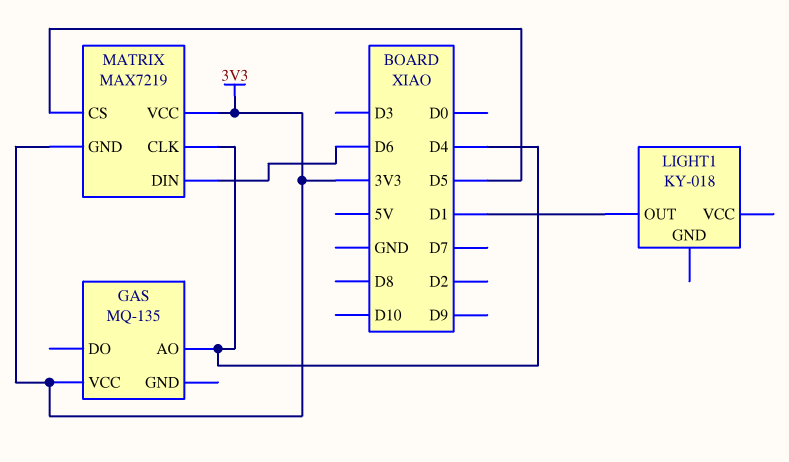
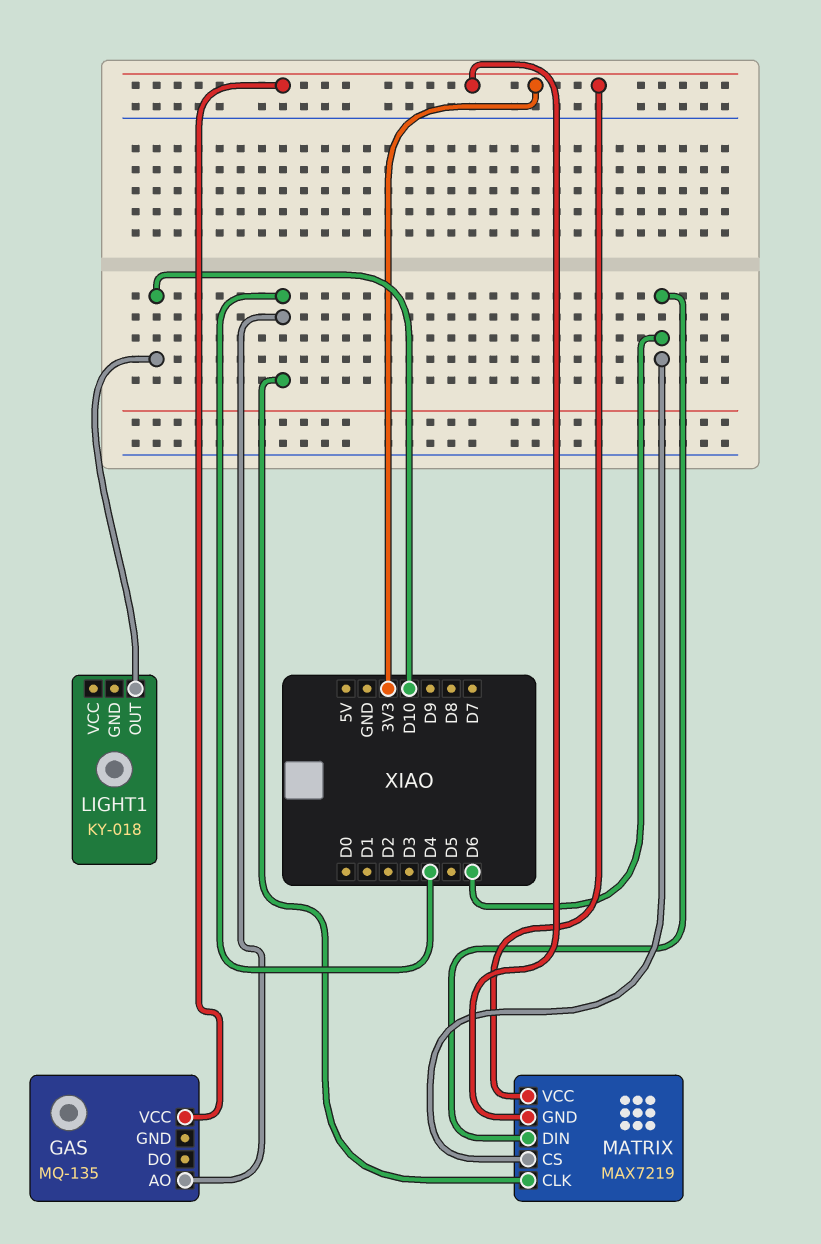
LIGHT1 pin OUT: D1 -> D10
MATRIX pin CS: D5 -> D6

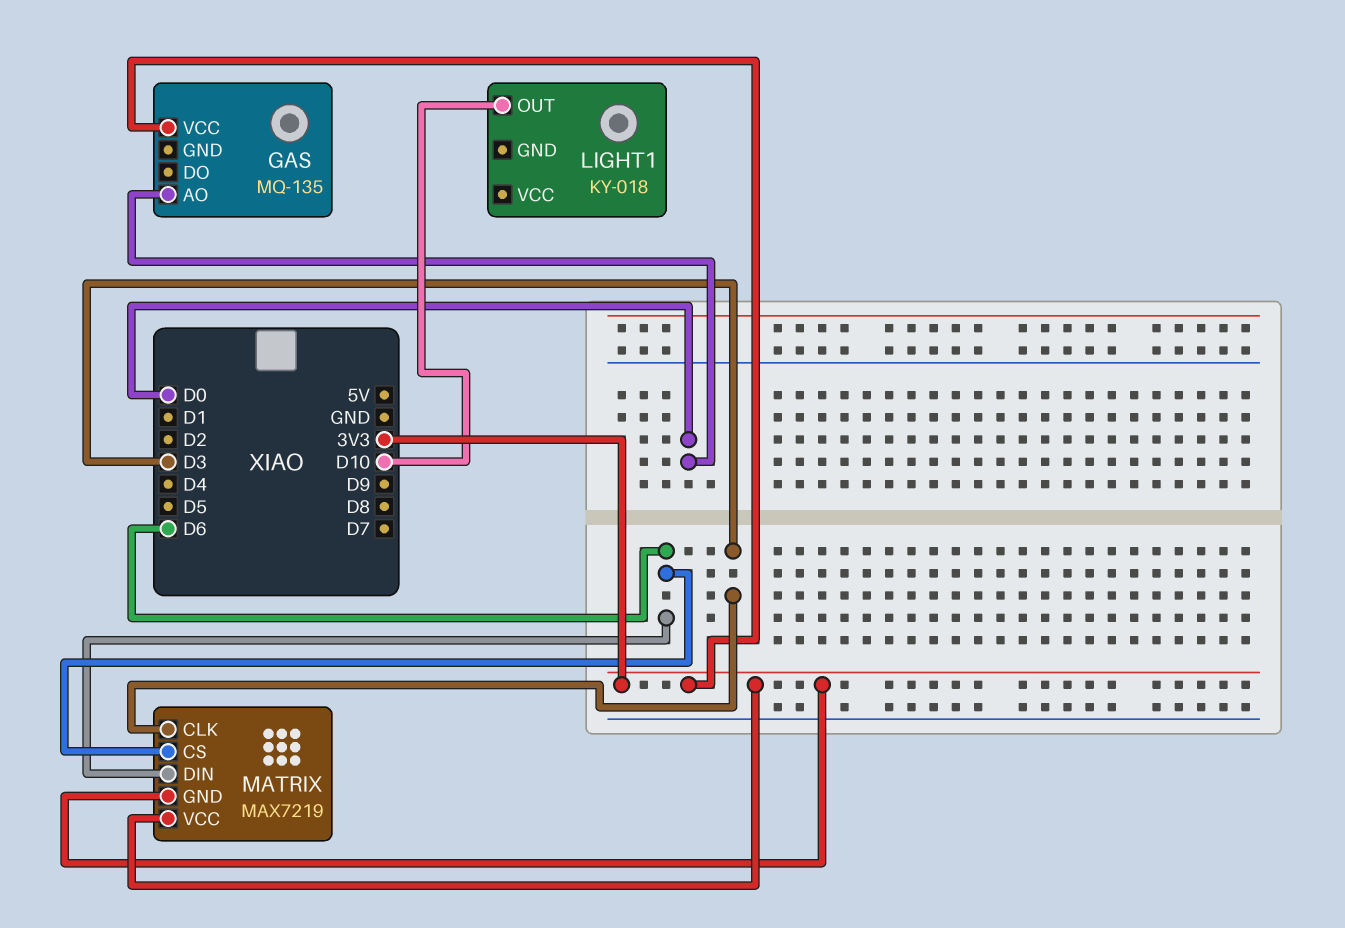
GAS pin AO: D4 -> D0
MATRIX pin CLK: D4 -> D3

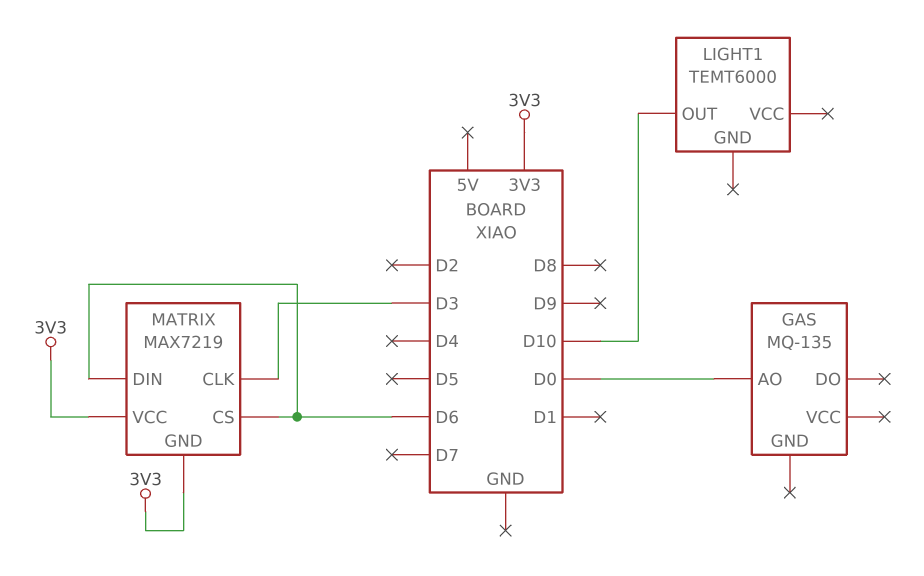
GAS pin VCC: 3V3 -> none
LIGHT1: KY-018 -> TEMT6000

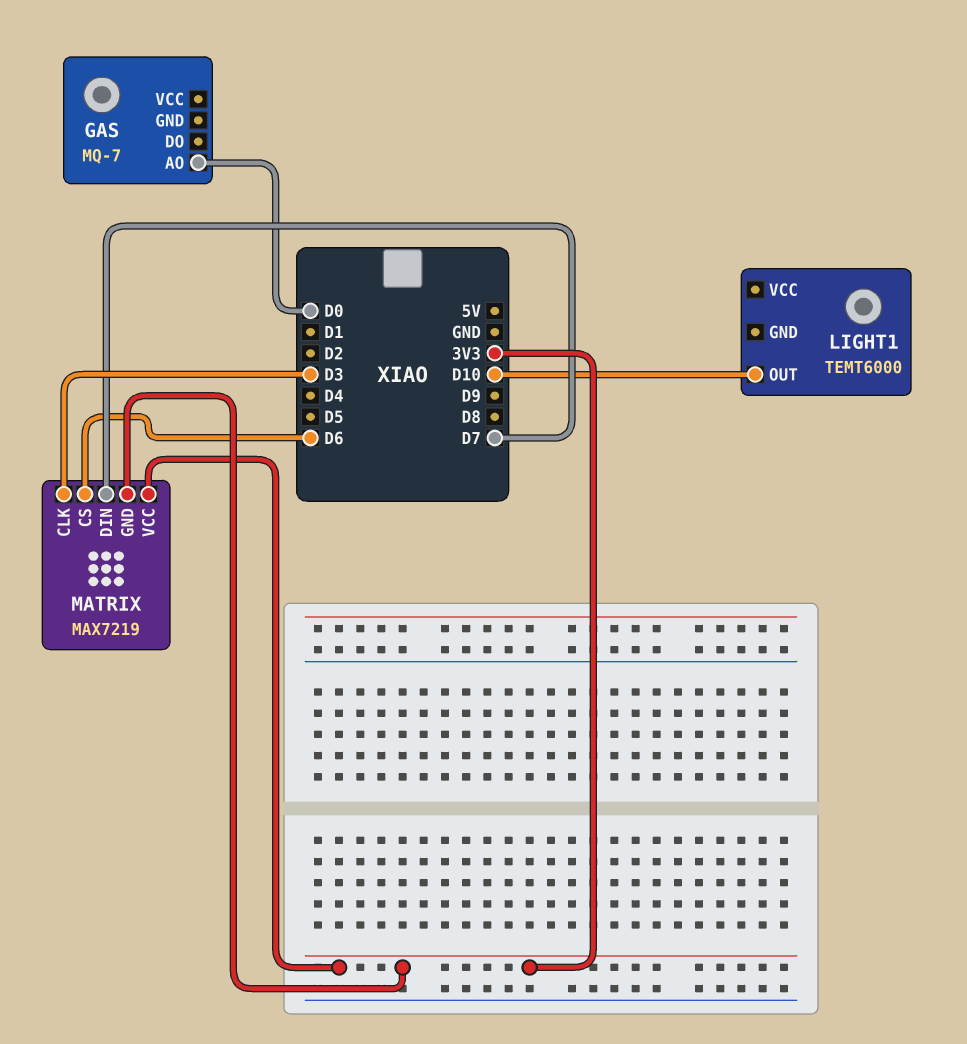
GAS: MQ-135 -> MQ-7
MATRIX pin DIN: D6 -> D7

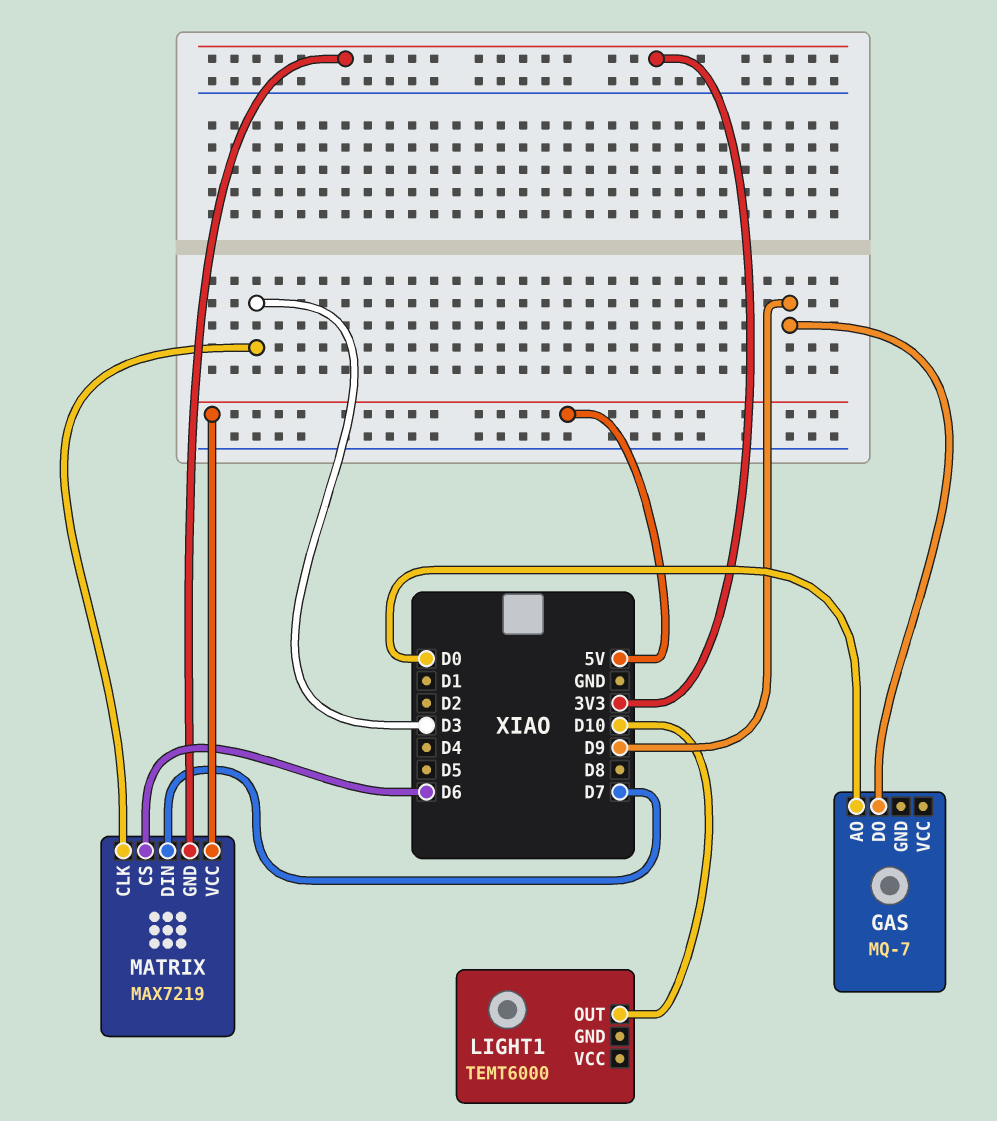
GAS pin DO: none -> D9
MATRIX pin VCC: 3V3 -> 5V

